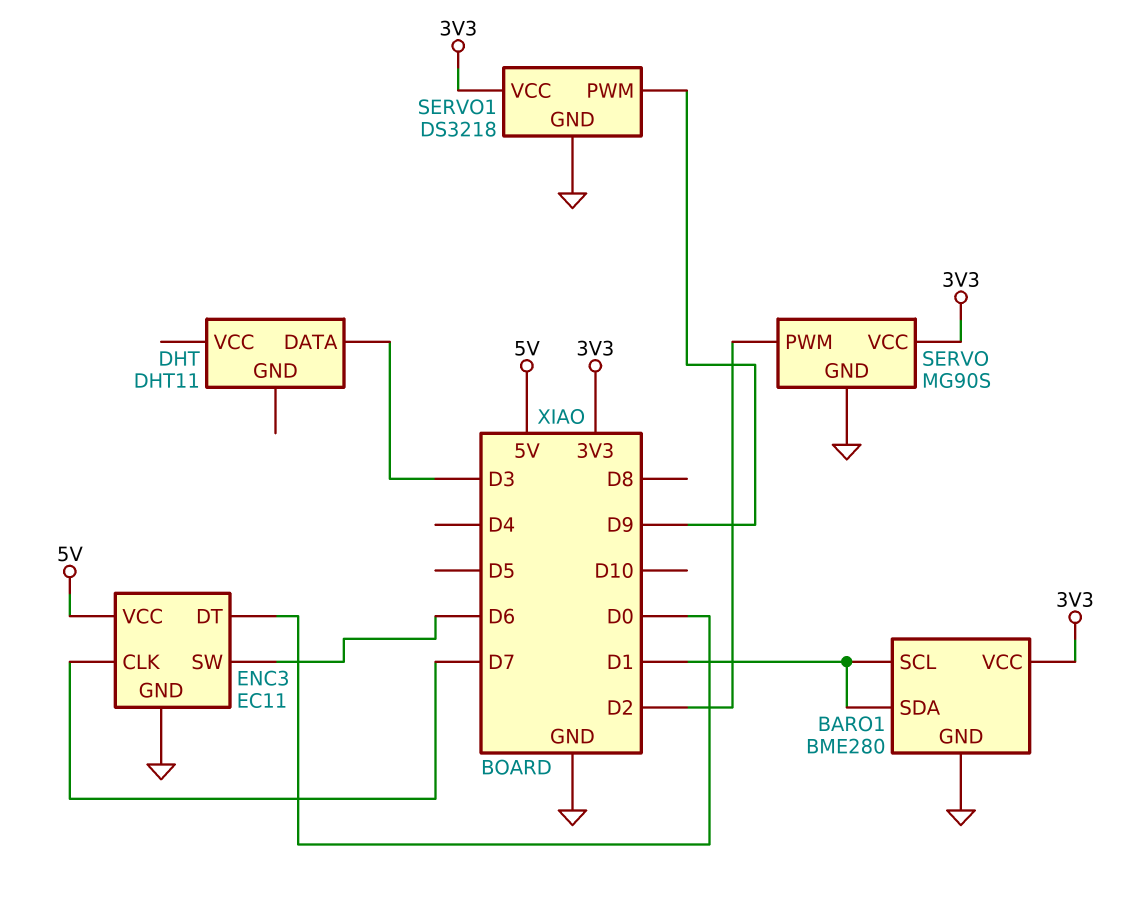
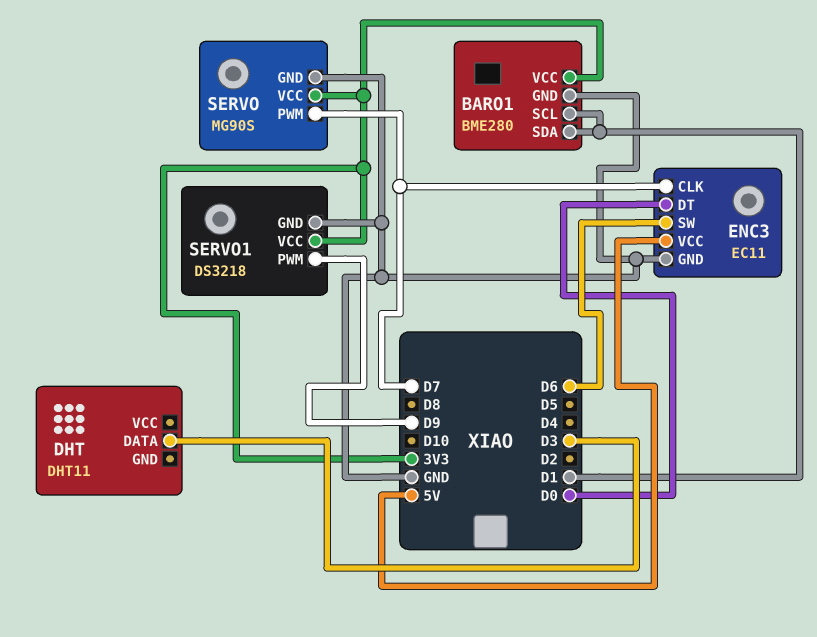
SERVO pin PWM: D2 -> D7

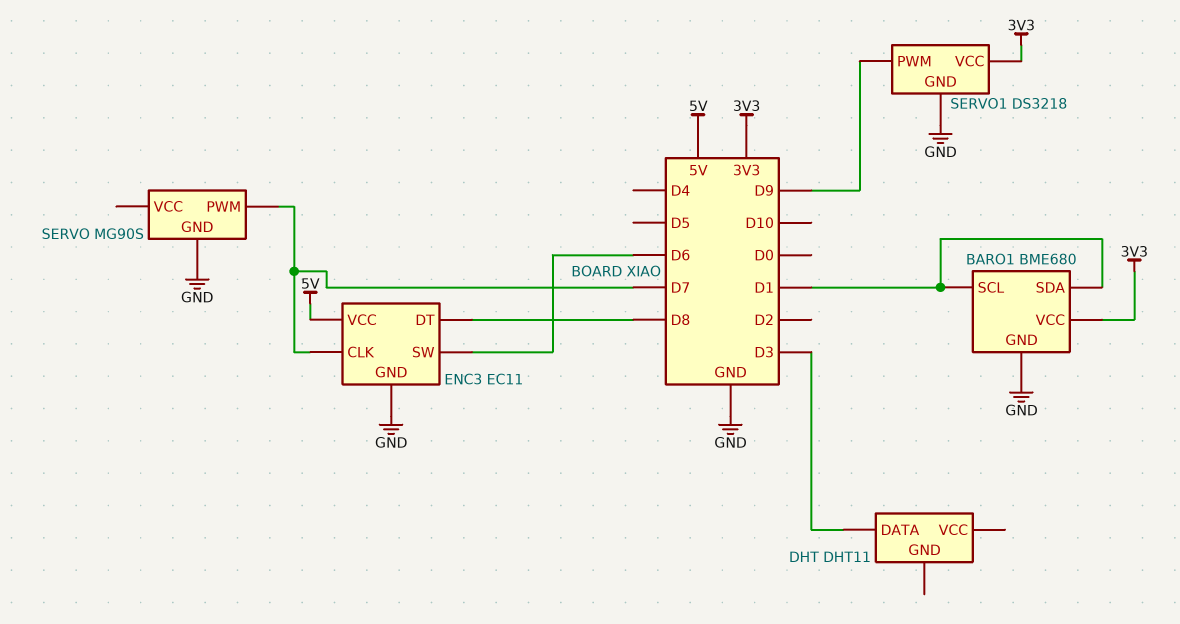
BARO1: BME280 -> BME680
ENC3 pin DT: D0 -> D8
SERVO pin VCC: 3V3 -> none

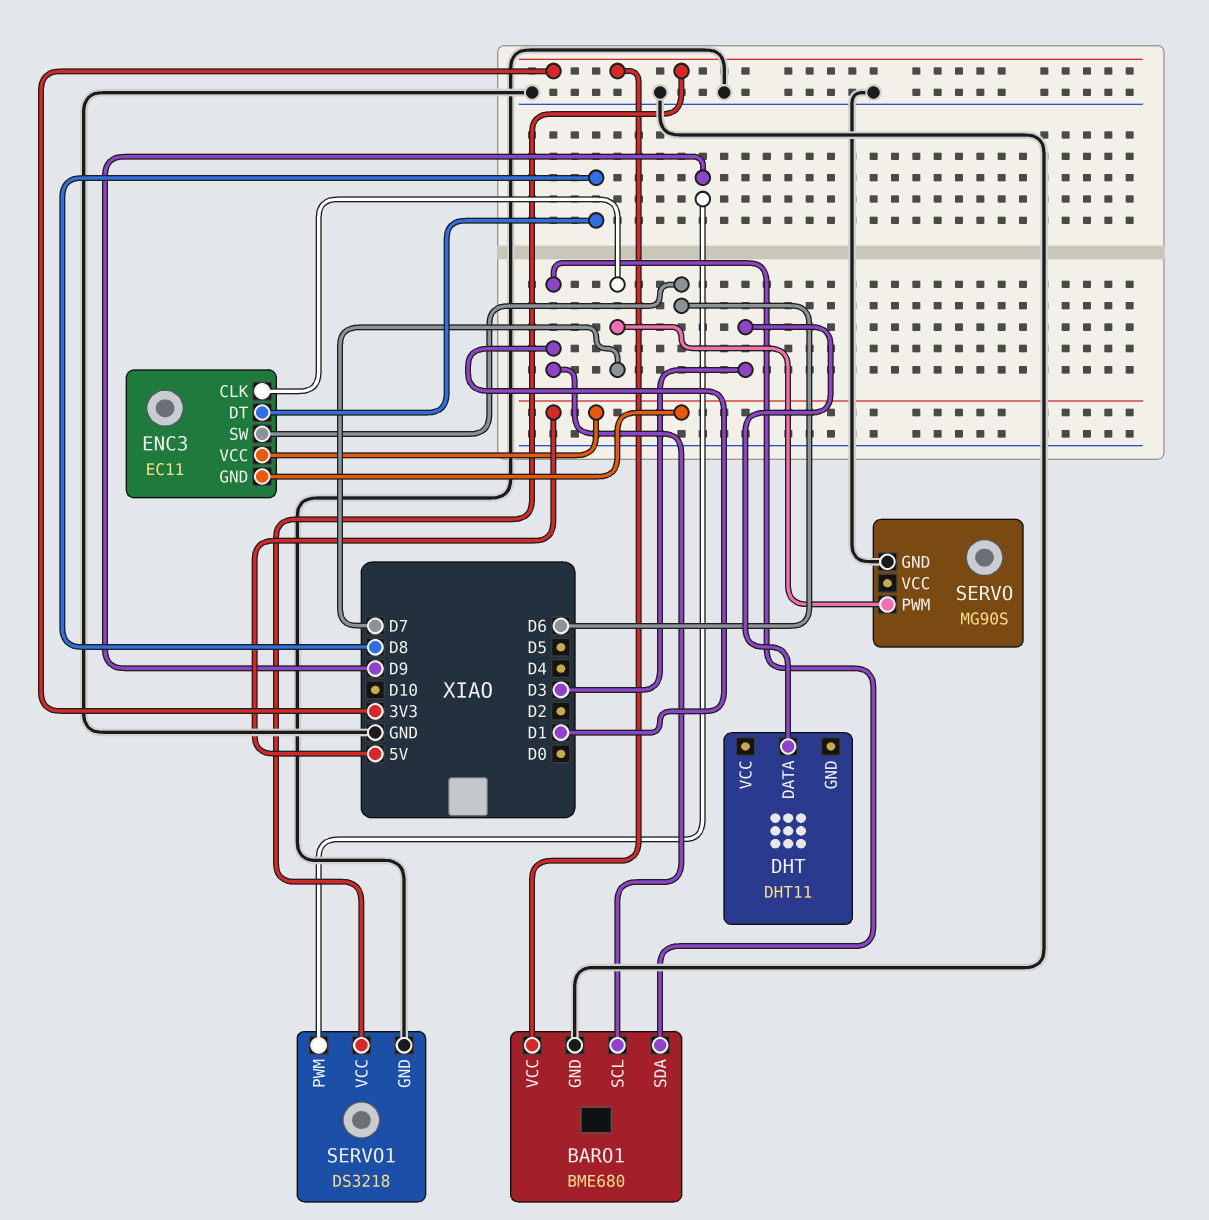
ENC3 pin GND: GND -> 5V

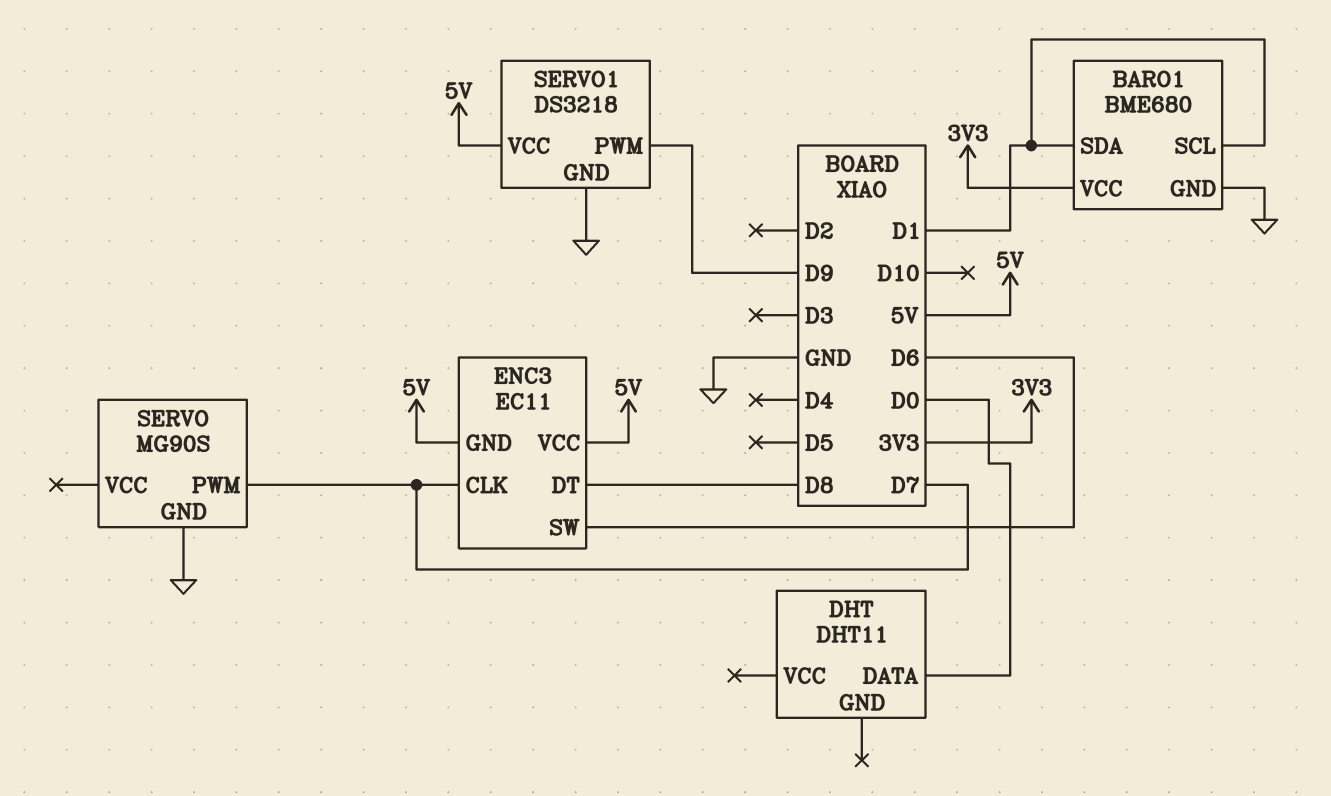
DHT pin DATA: D3 -> D0
SERVO1 pin VCC: 3V3 -> 5V

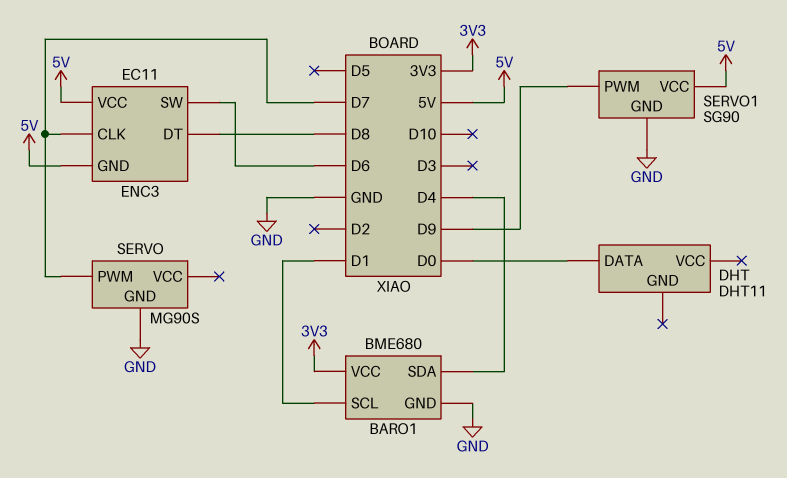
BARO1 pin SDA: D1 -> D4
SERVO1: DS3218 -> SG90

